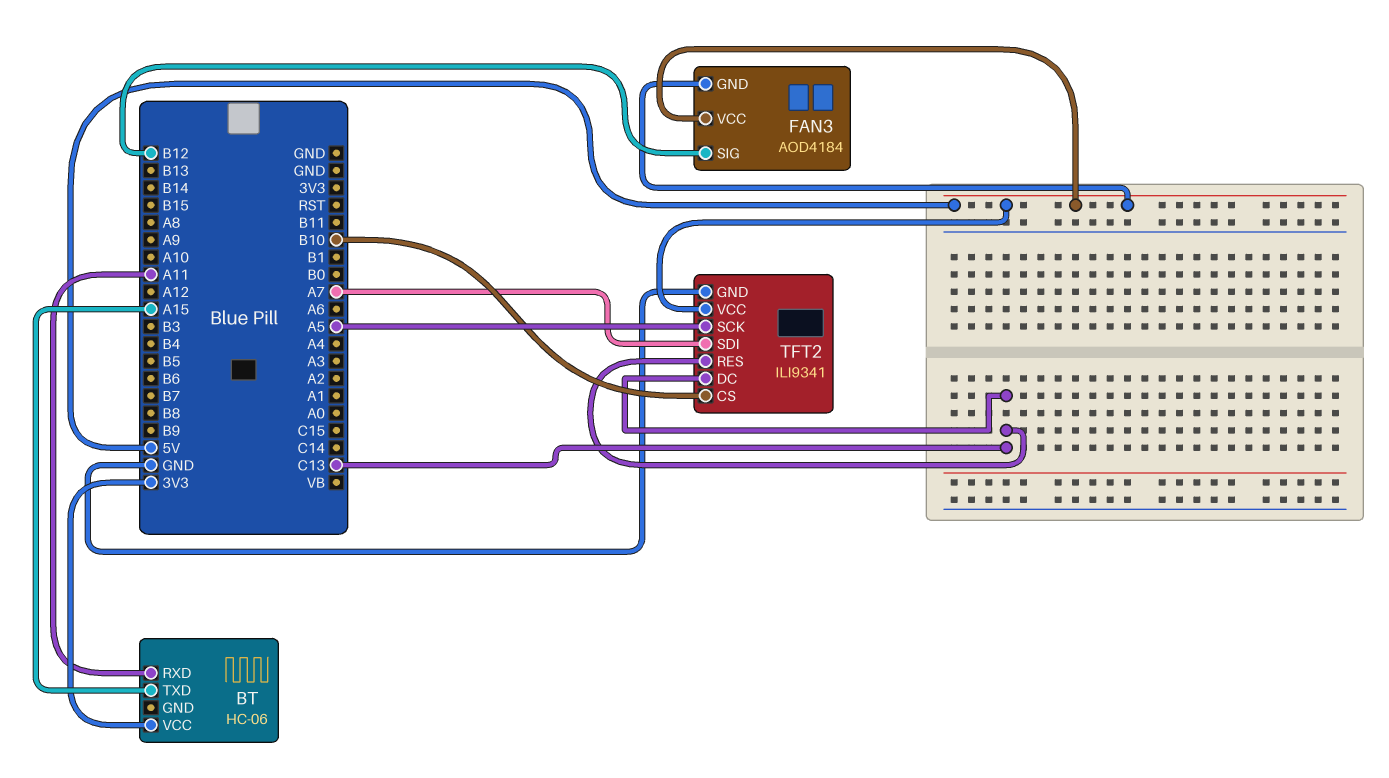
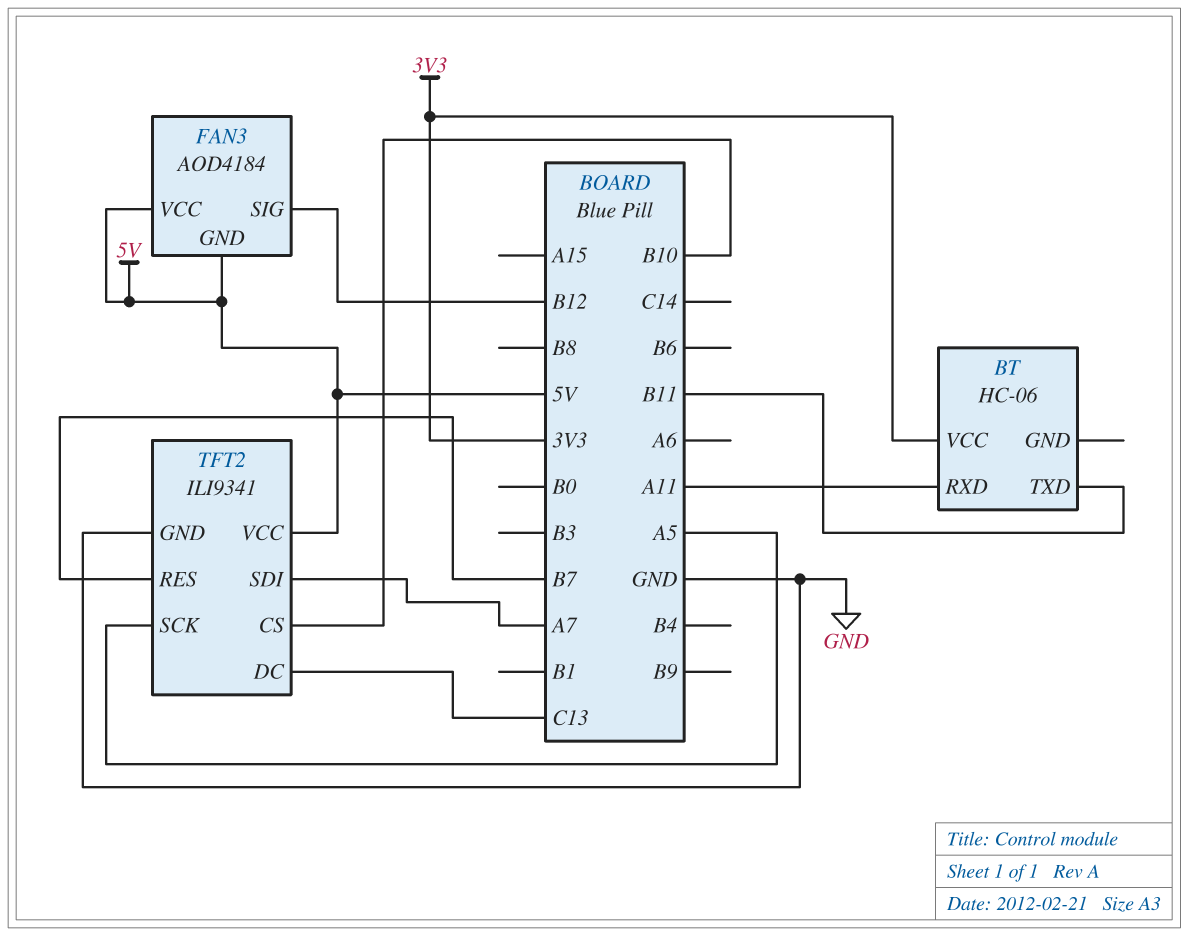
BT pin TXD: A15 -> B11
TFT2 pin RES: C13 -> B7

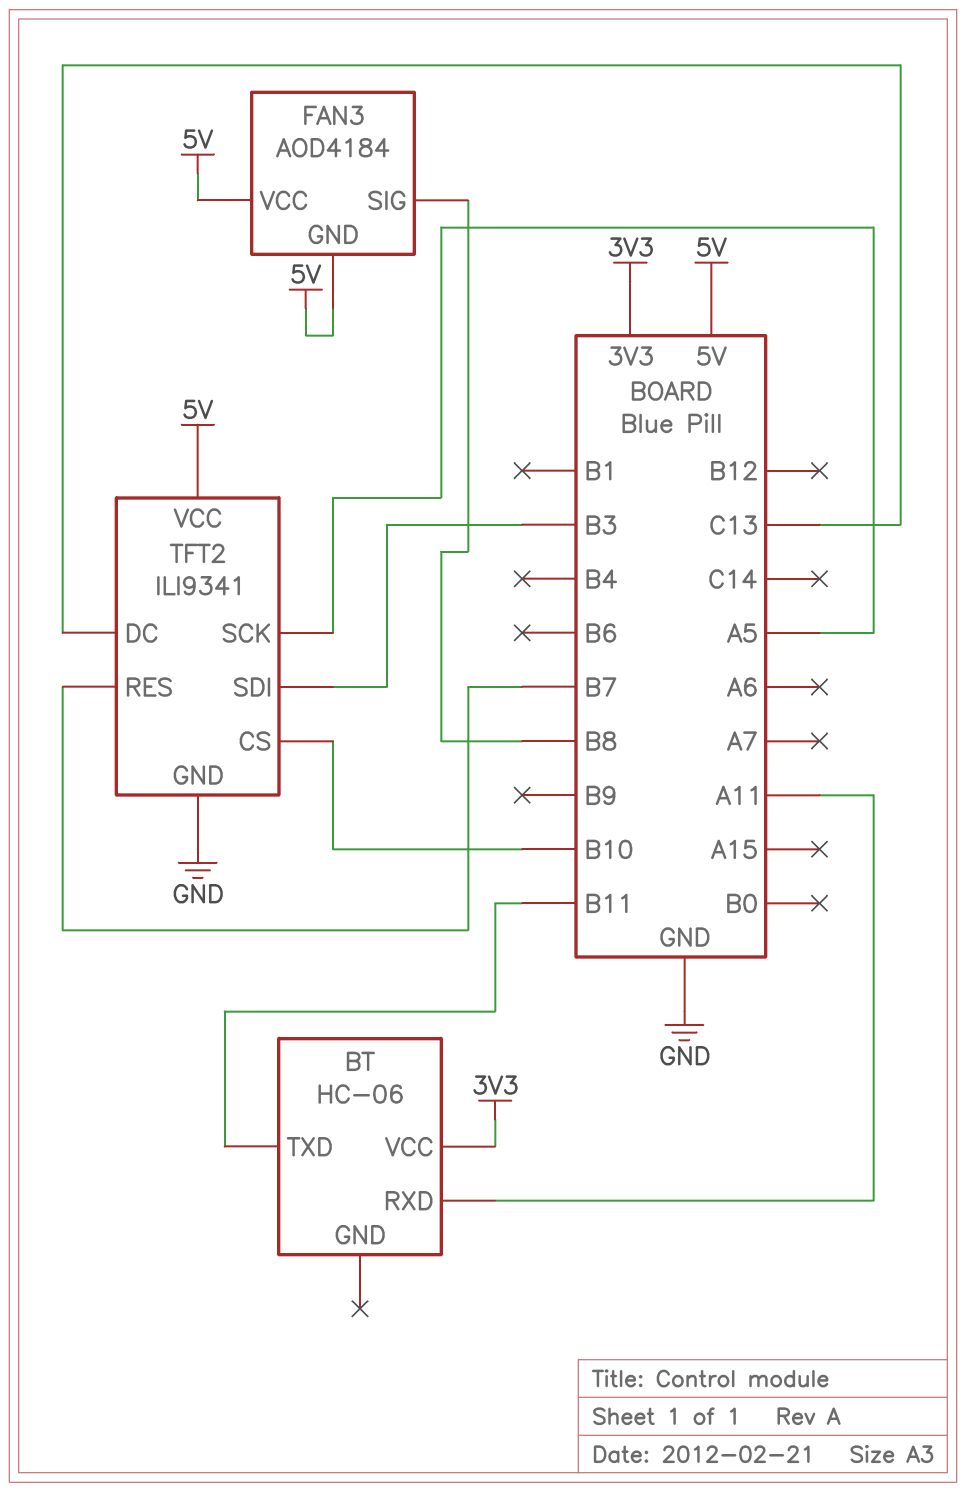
FAN3 pin SIG: B12 -> B8
TFT2 pin SDI: A7 -> B3

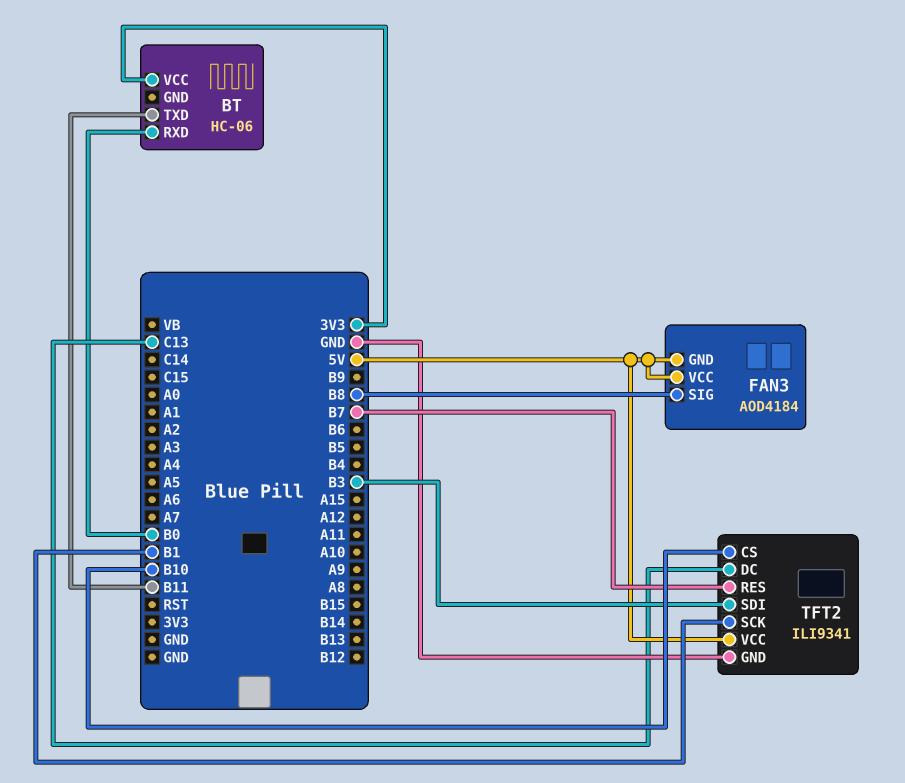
BT pin RXD: A11 -> B0
TFT2 pin SCK: A5 -> B1

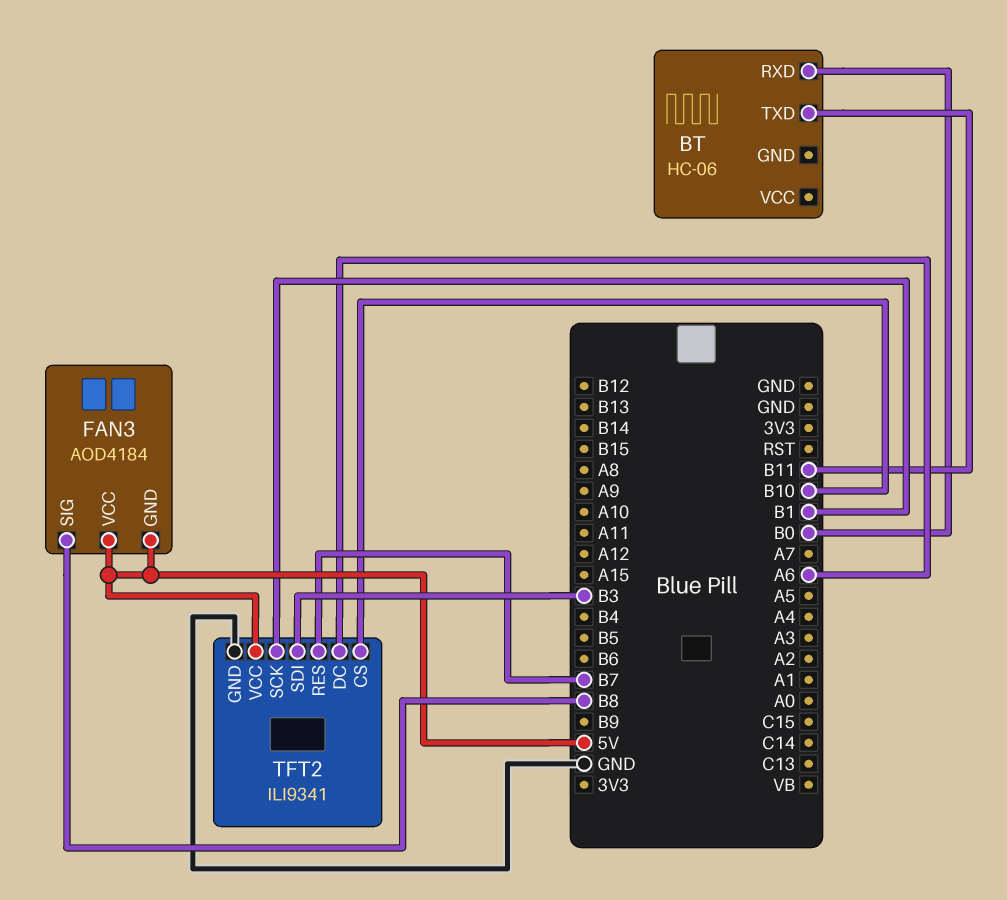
BT pin VCC: 3V3 -> none
TFT2 pin DC: C13 -> A6

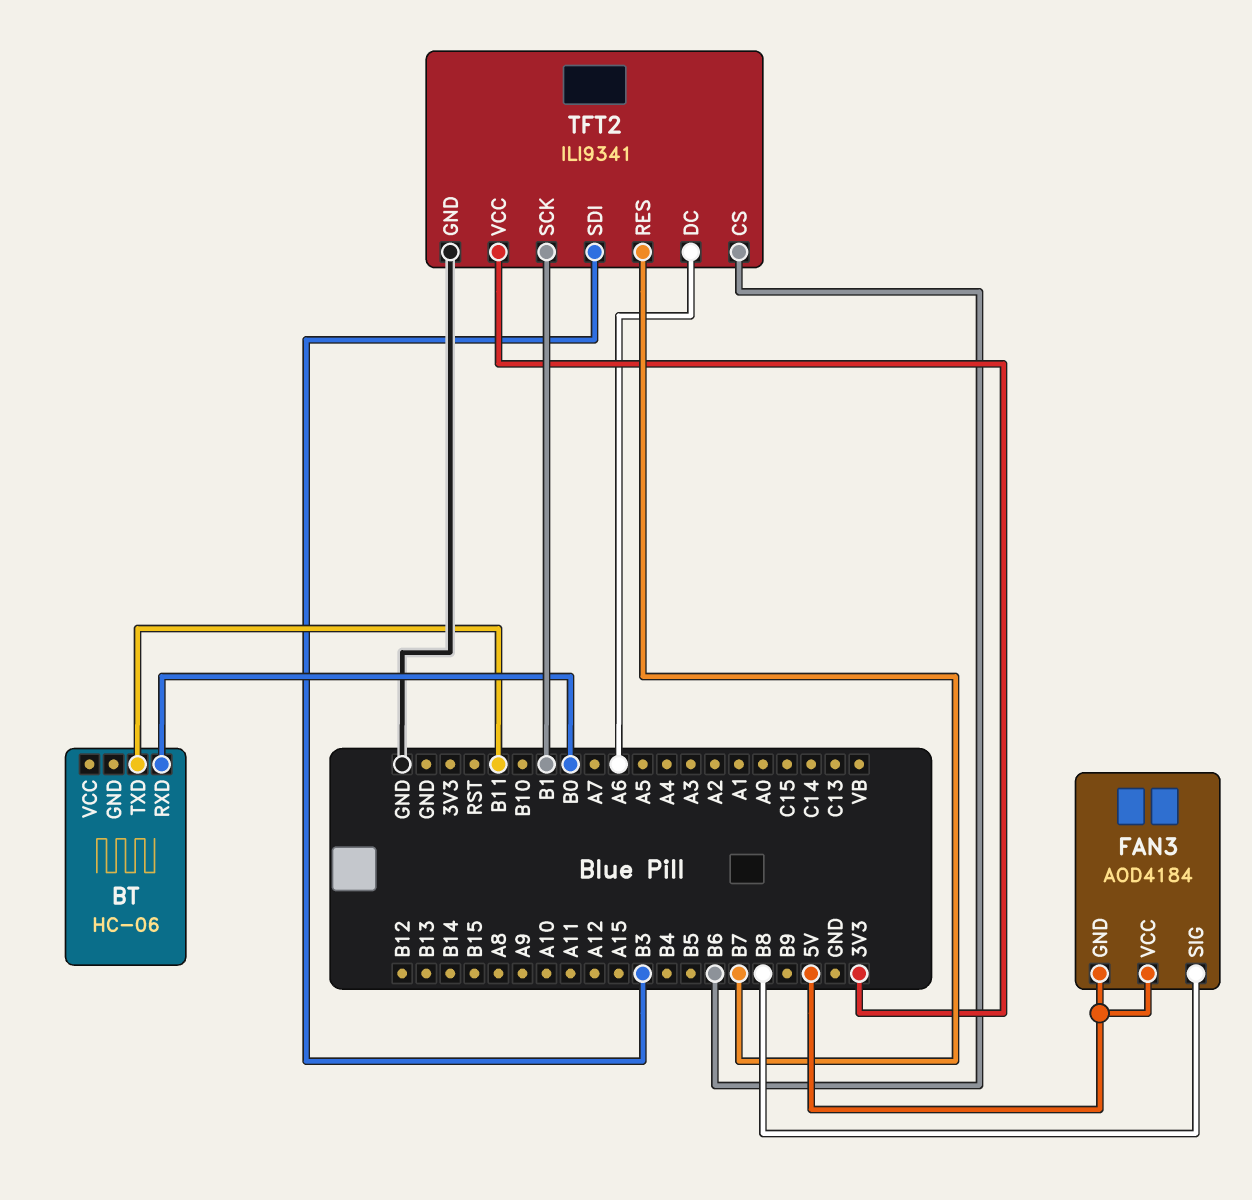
TFT2 pin CS: B10 -> B6
TFT2 pin VCC: 5V -> 3V3

